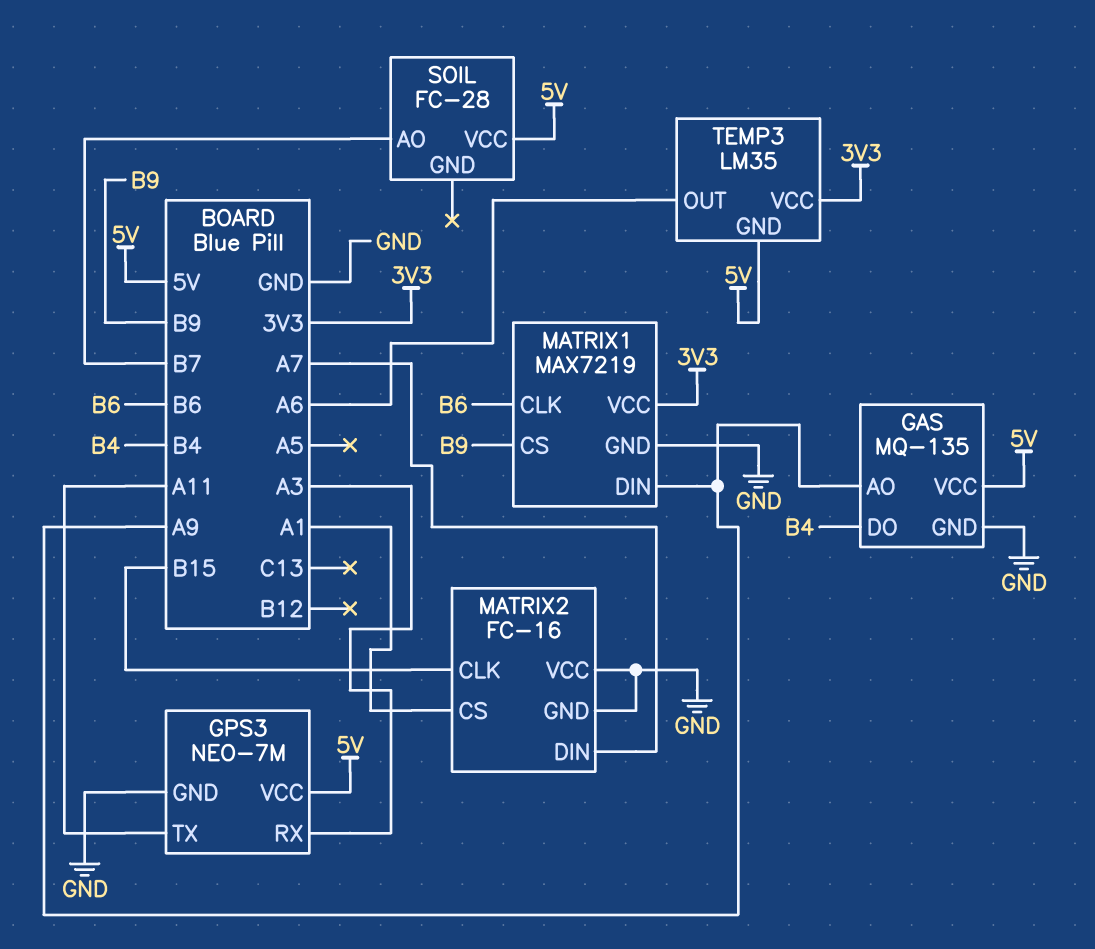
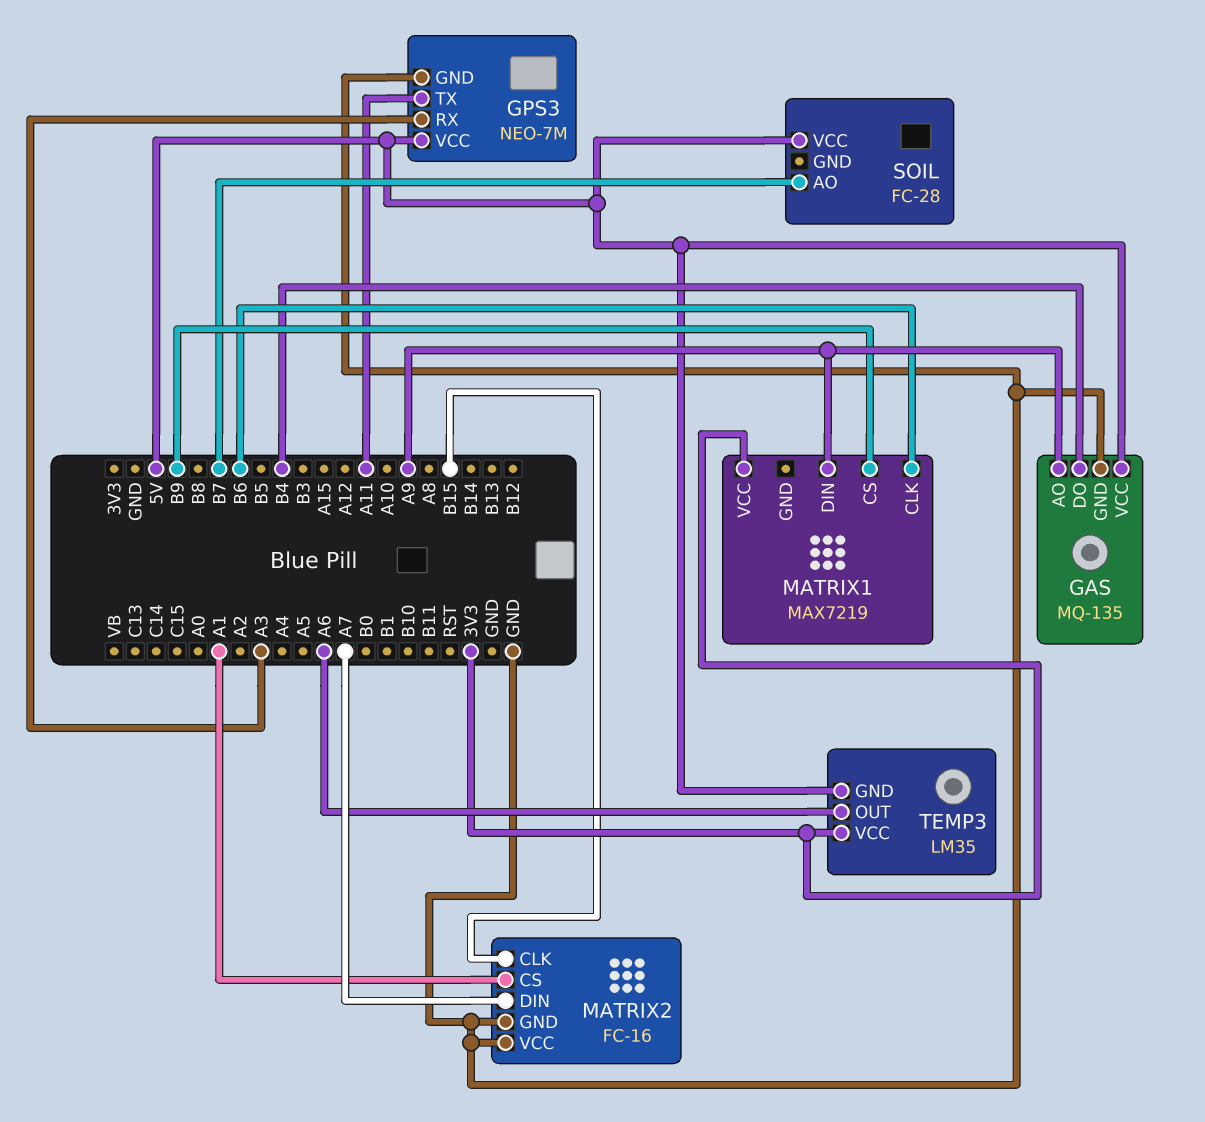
MATRIX1 pin GND: GND -> none

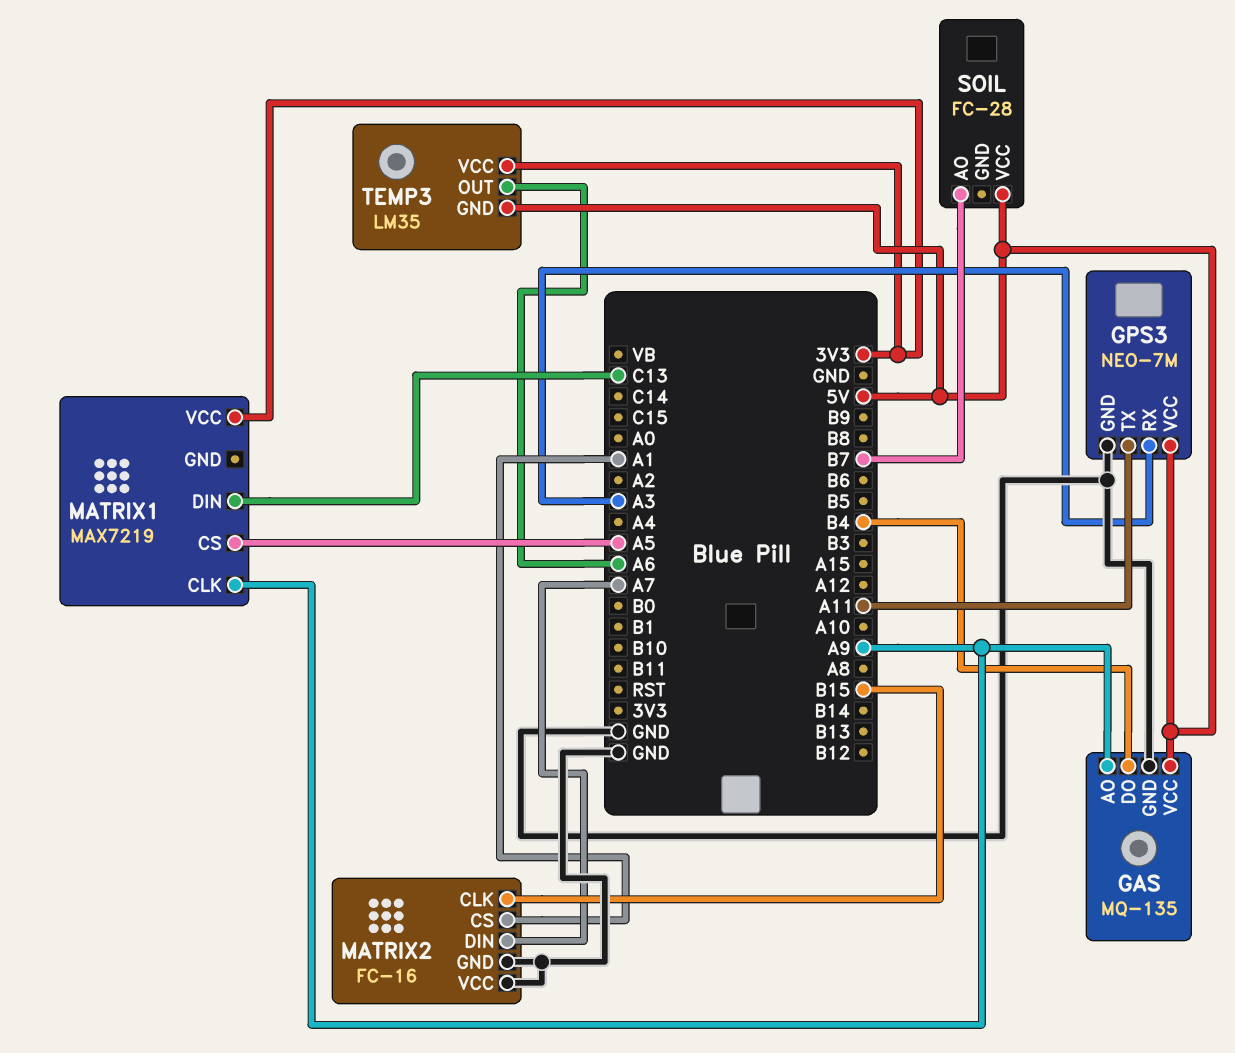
MATRIX1 pin CLK: B6 -> A9
MATRIX1 pin CS: B9 -> A5
MATRIX1 pin DIN: A9 -> C13

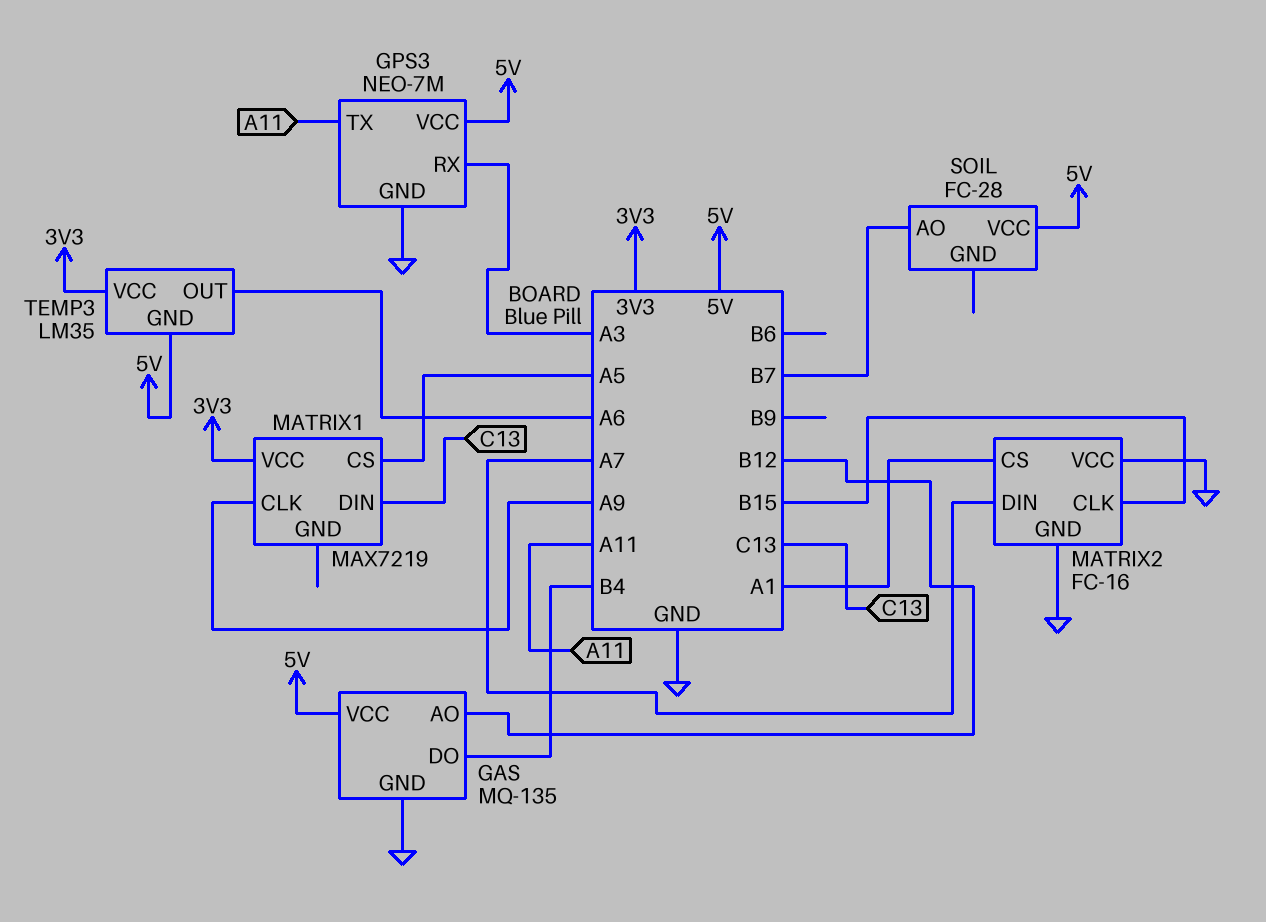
GAS pin AO: A9 -> B12

